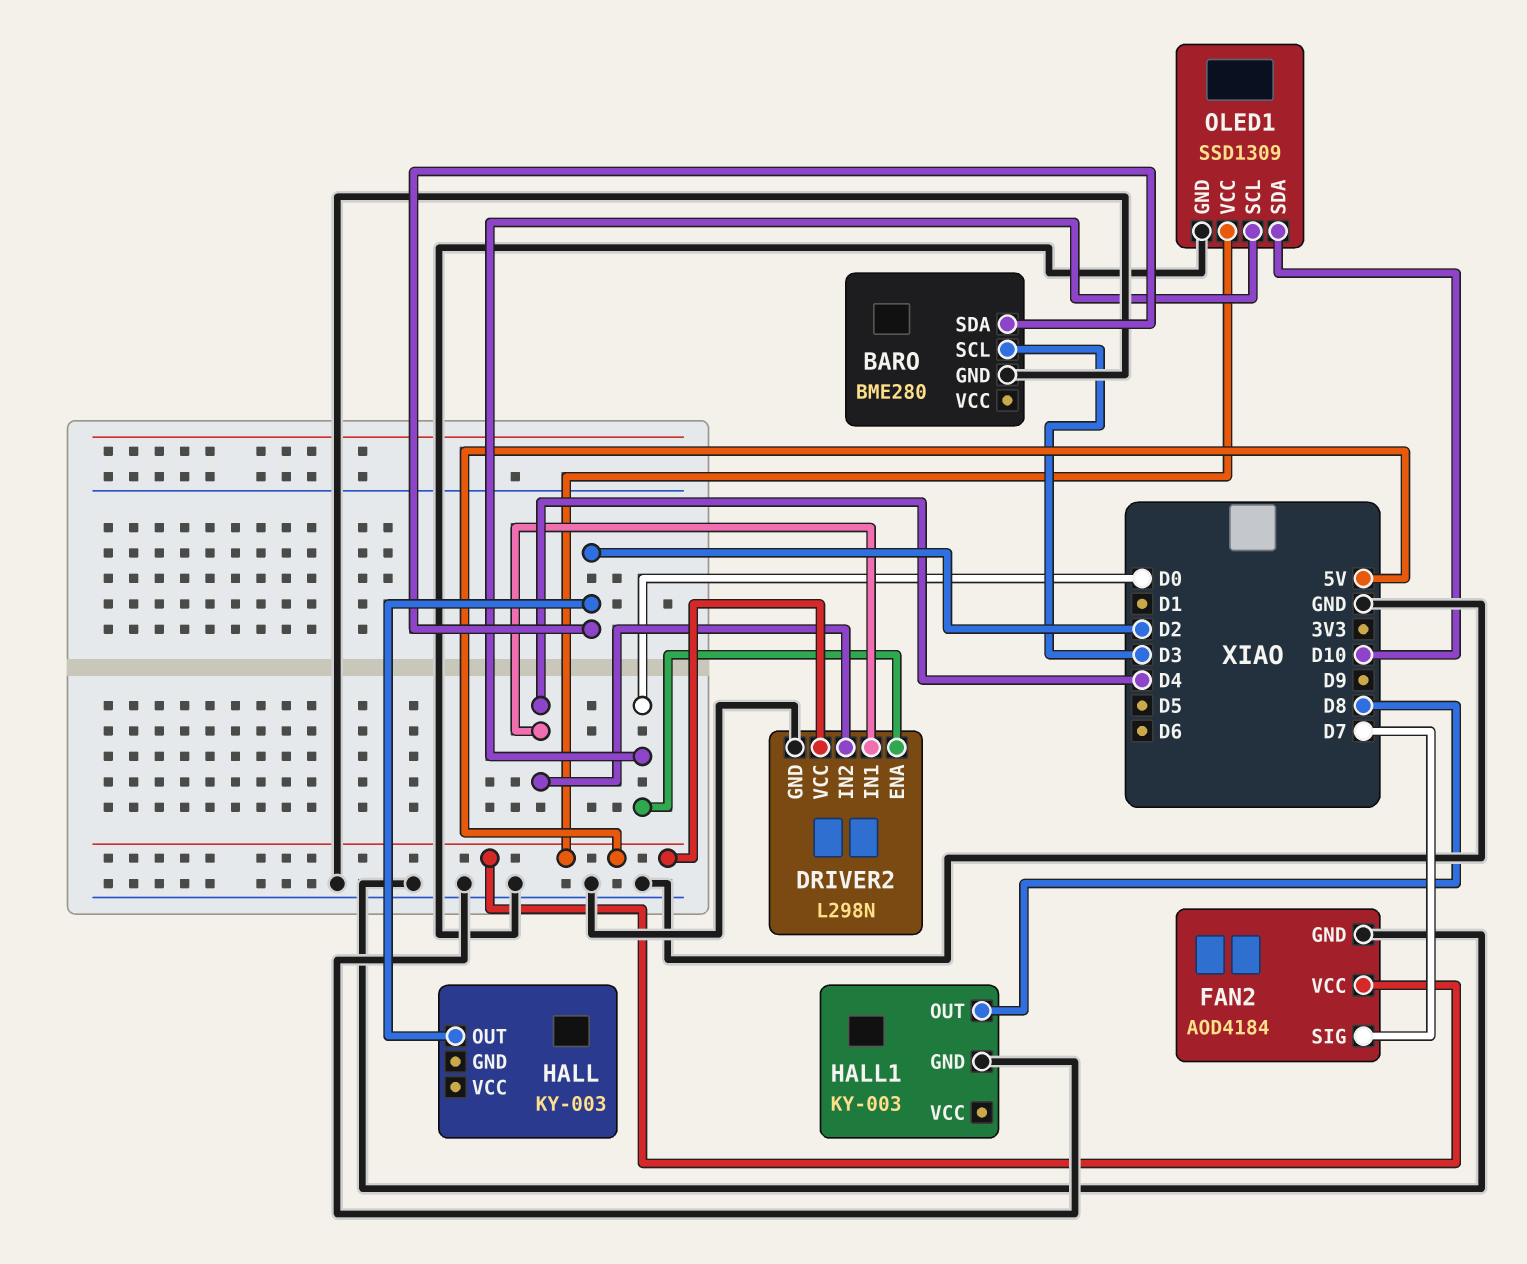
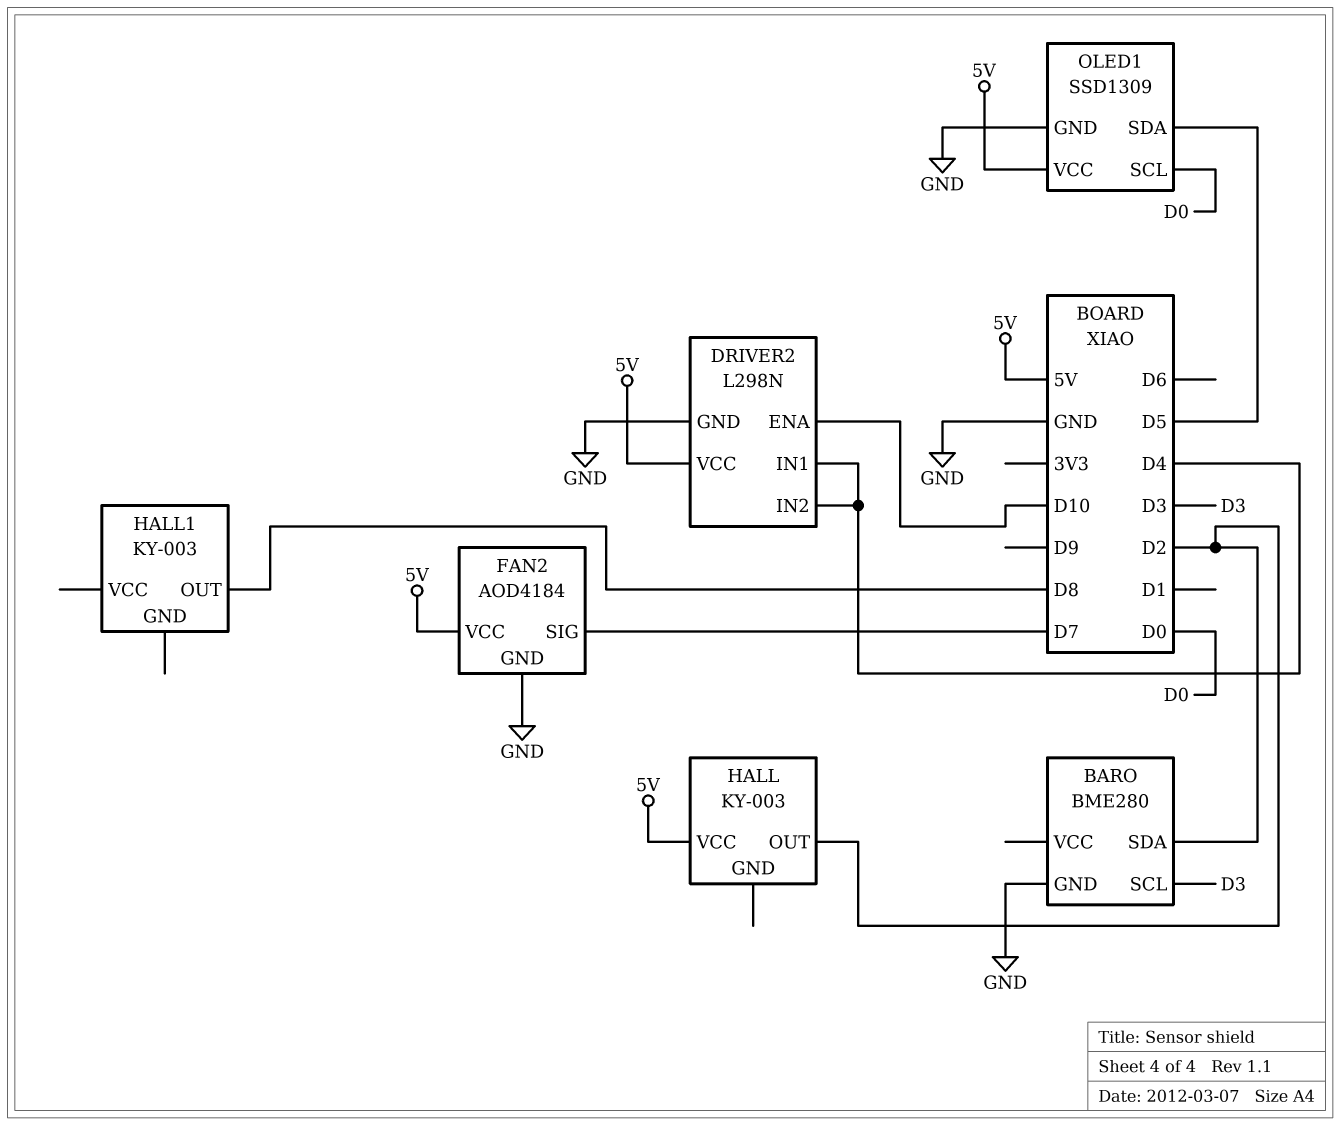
DRIVER2 pin ENA: D0 -> D10
HALL pin VCC: none -> 5V
HALL1 pin GND: GND -> none
OLED1 pin SDA: D10 -> D5

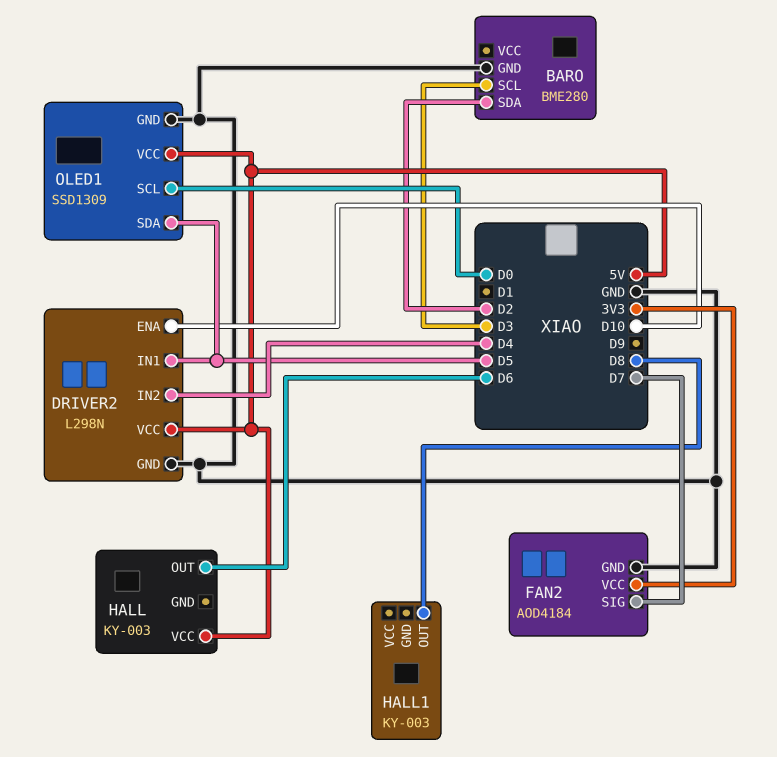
DRIVER2 pin IN1: D4 -> D5
FAN2 pin VCC: 5V -> 3V3
HALL pin OUT: D2 -> D6

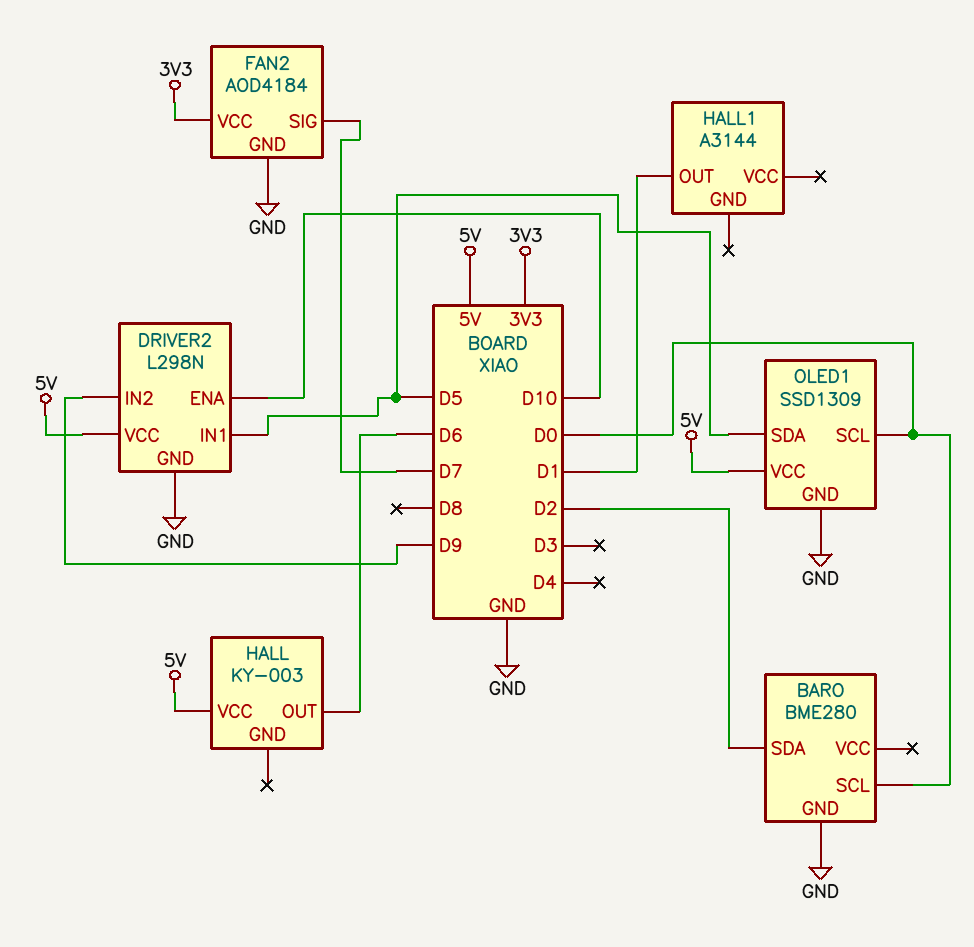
BARO pin SCL: D3 -> D0
DRIVER2 pin IN2: D4 -> D9
HALL1: KY-003 -> A3144
HALL1 pin OUT: D8 -> D1

